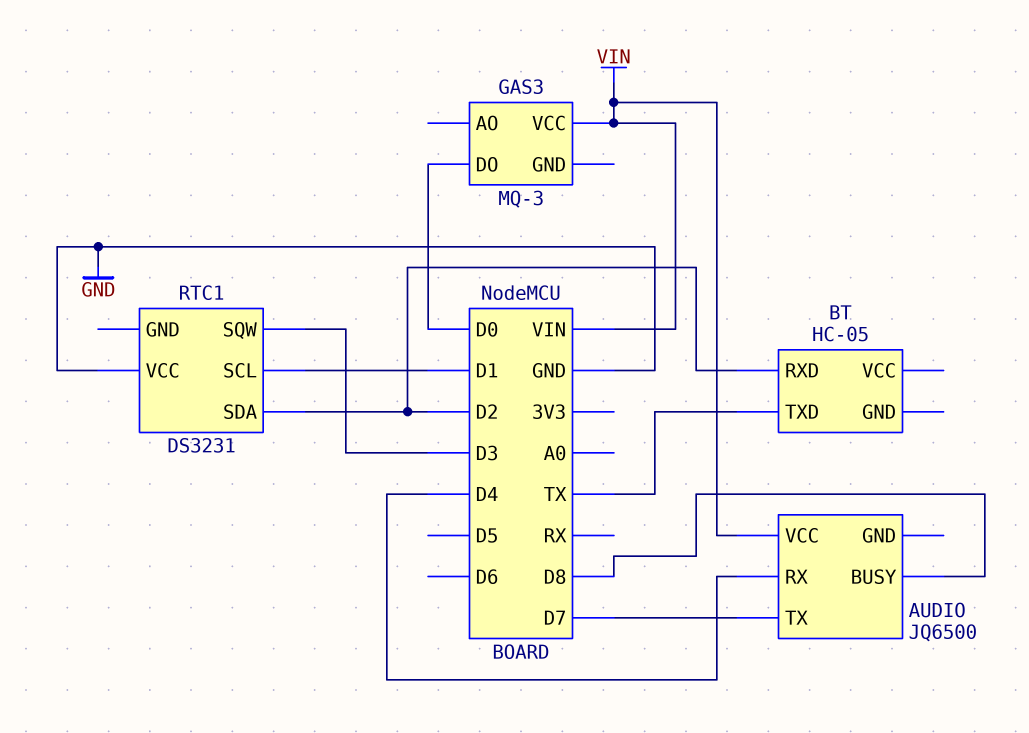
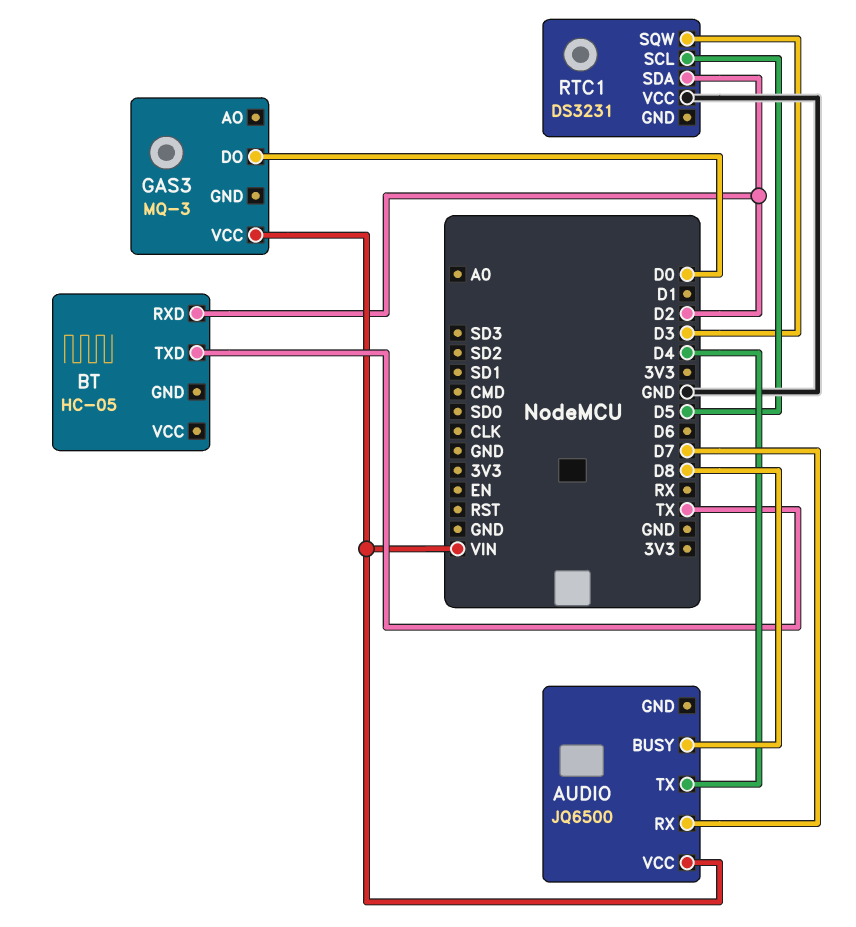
AUDIO pin RX: D4 -> D7
AUDIO pin TX: D7 -> D4
RTC1 pin SCL: D1 -> D5

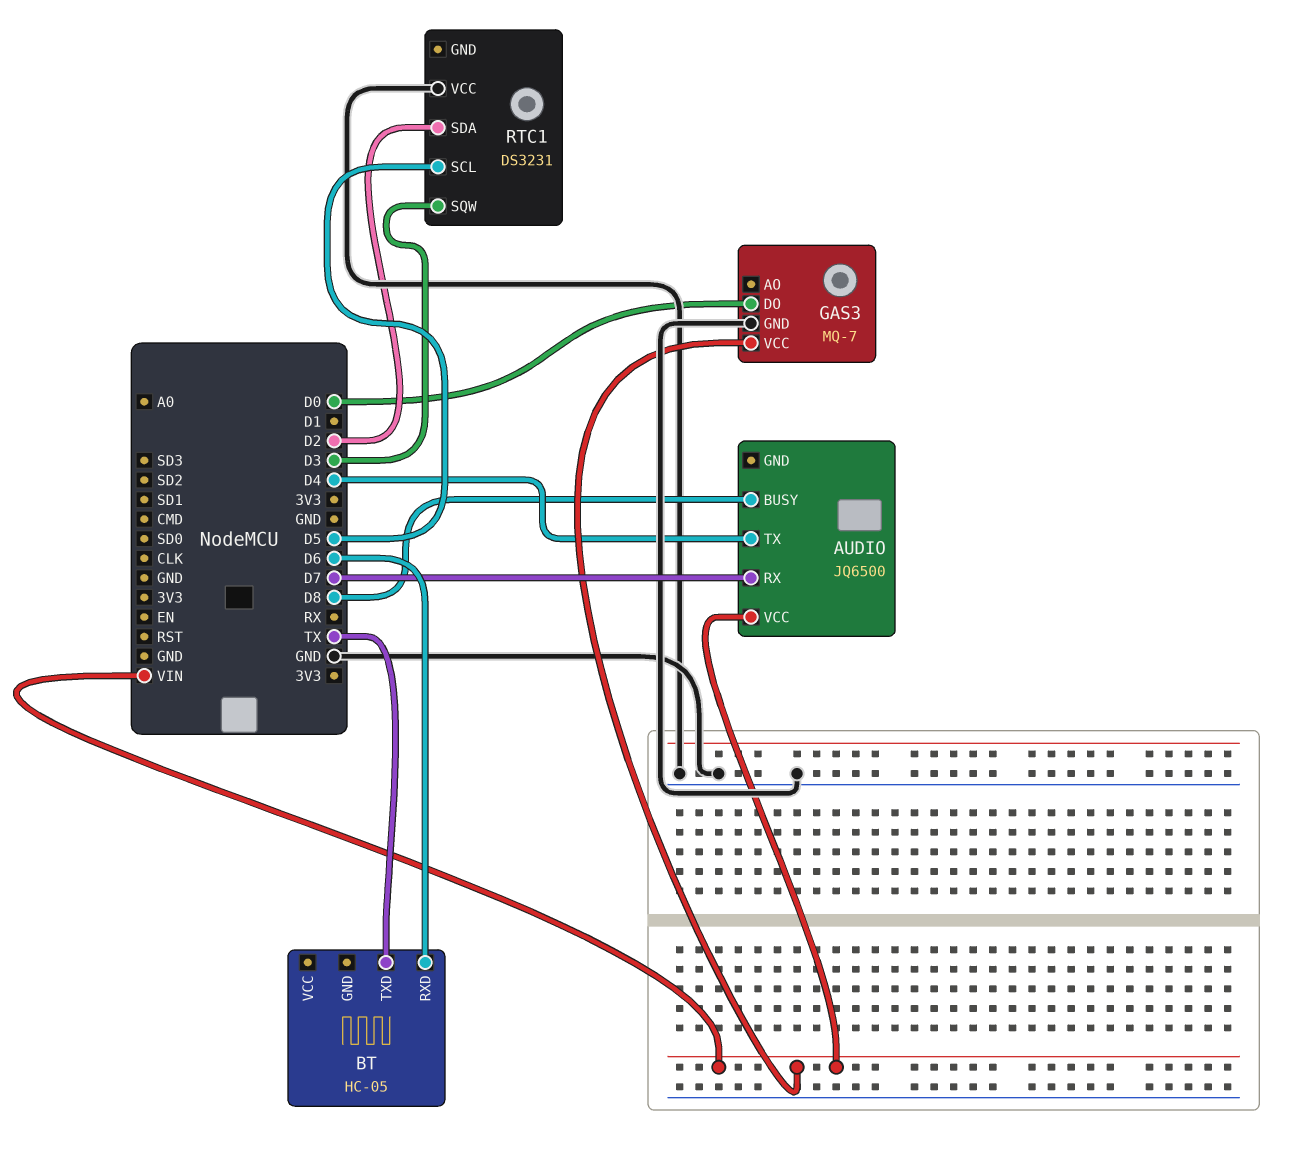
BT pin RXD: D2 -> D6
GAS3: MQ-3 -> MQ-7
GAS3 pin GND: none -> GND

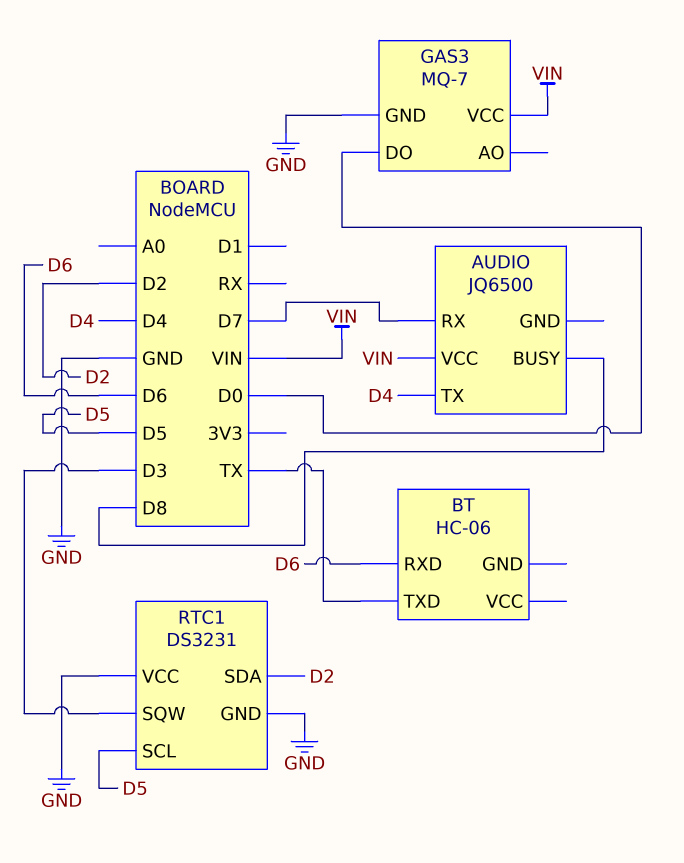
BT: HC-05 -> HC-06
RTC1 pin GND: none -> GND

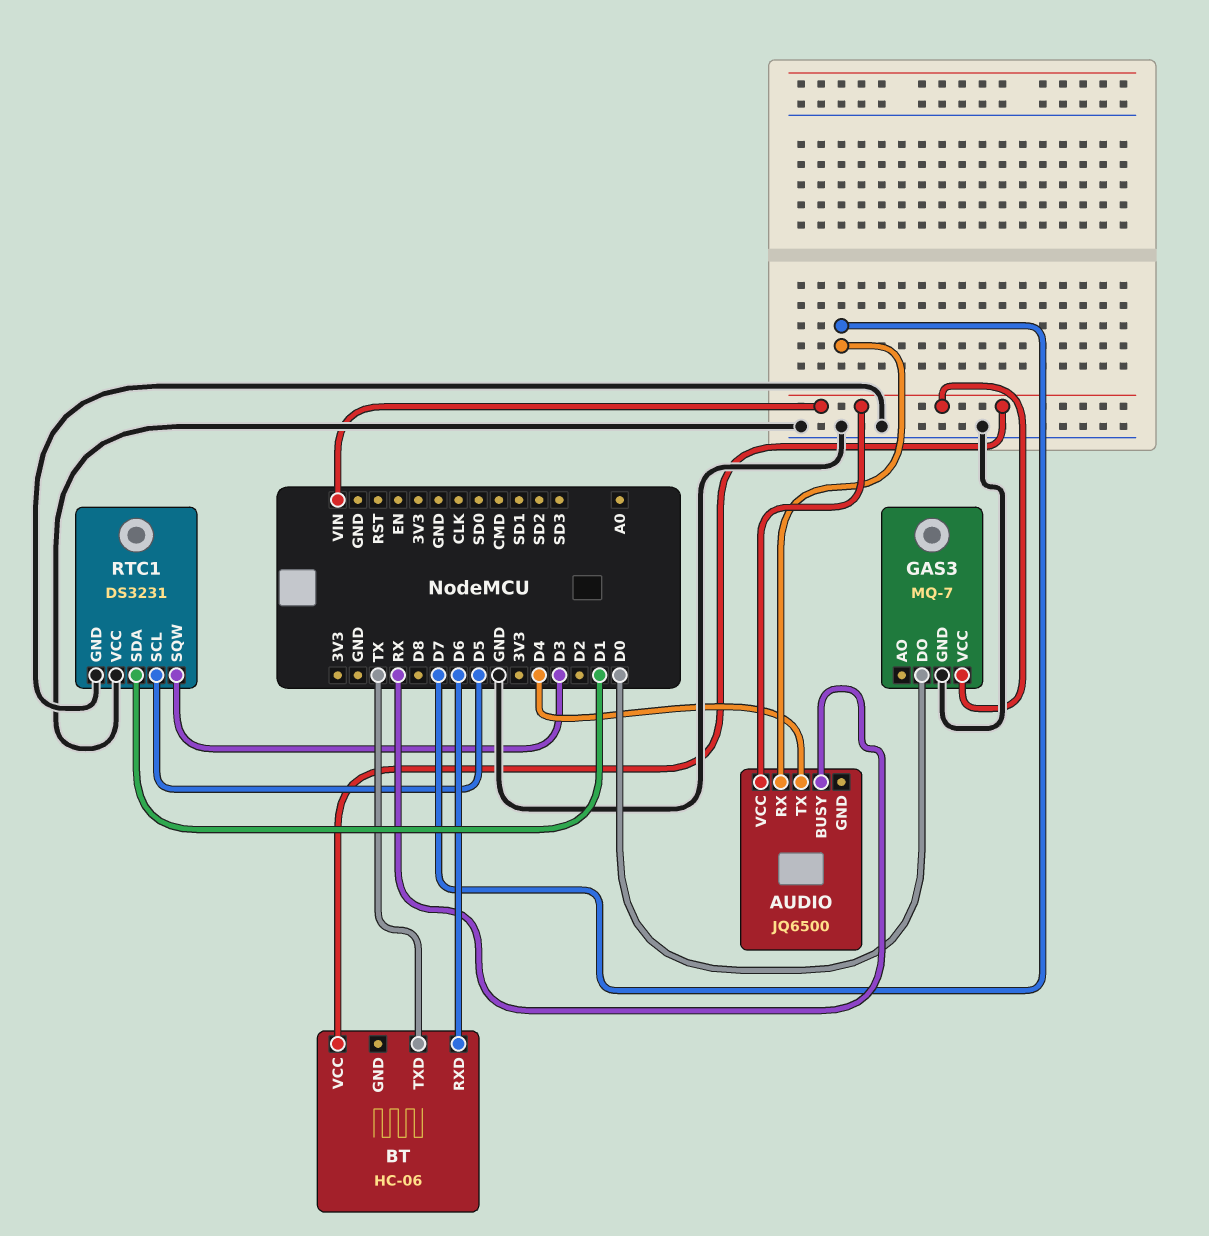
AUDIO pin BUSY: D8 -> RX
BT pin VCC: none -> VIN
RTC1 pin SDA: D2 -> D1

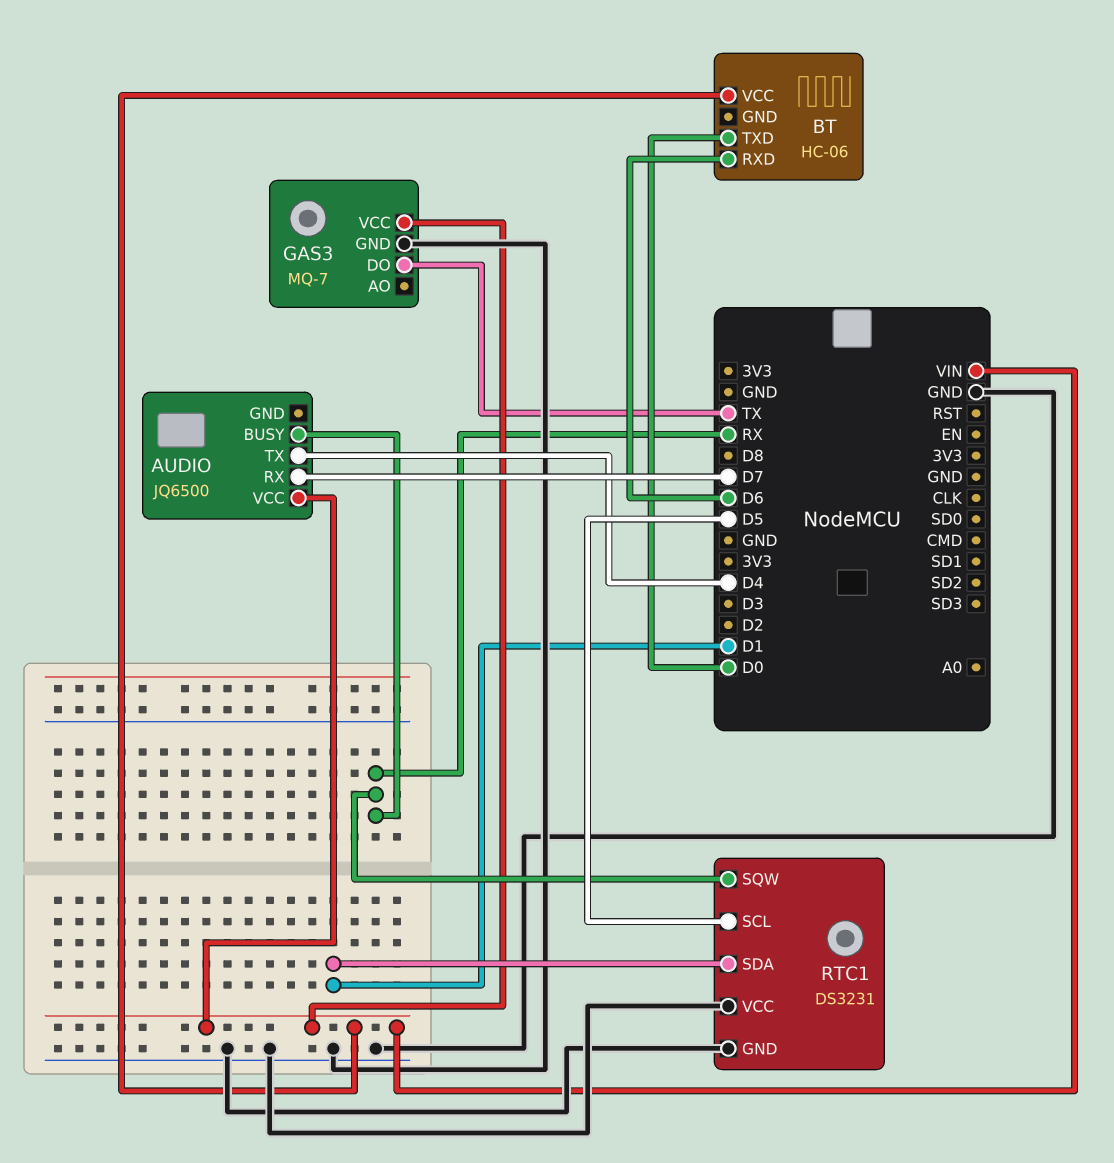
BT pin TXD: TX -> D0
GAS3 pin DO: D0 -> TX
RTC1 pin SQW: D3 -> RX

